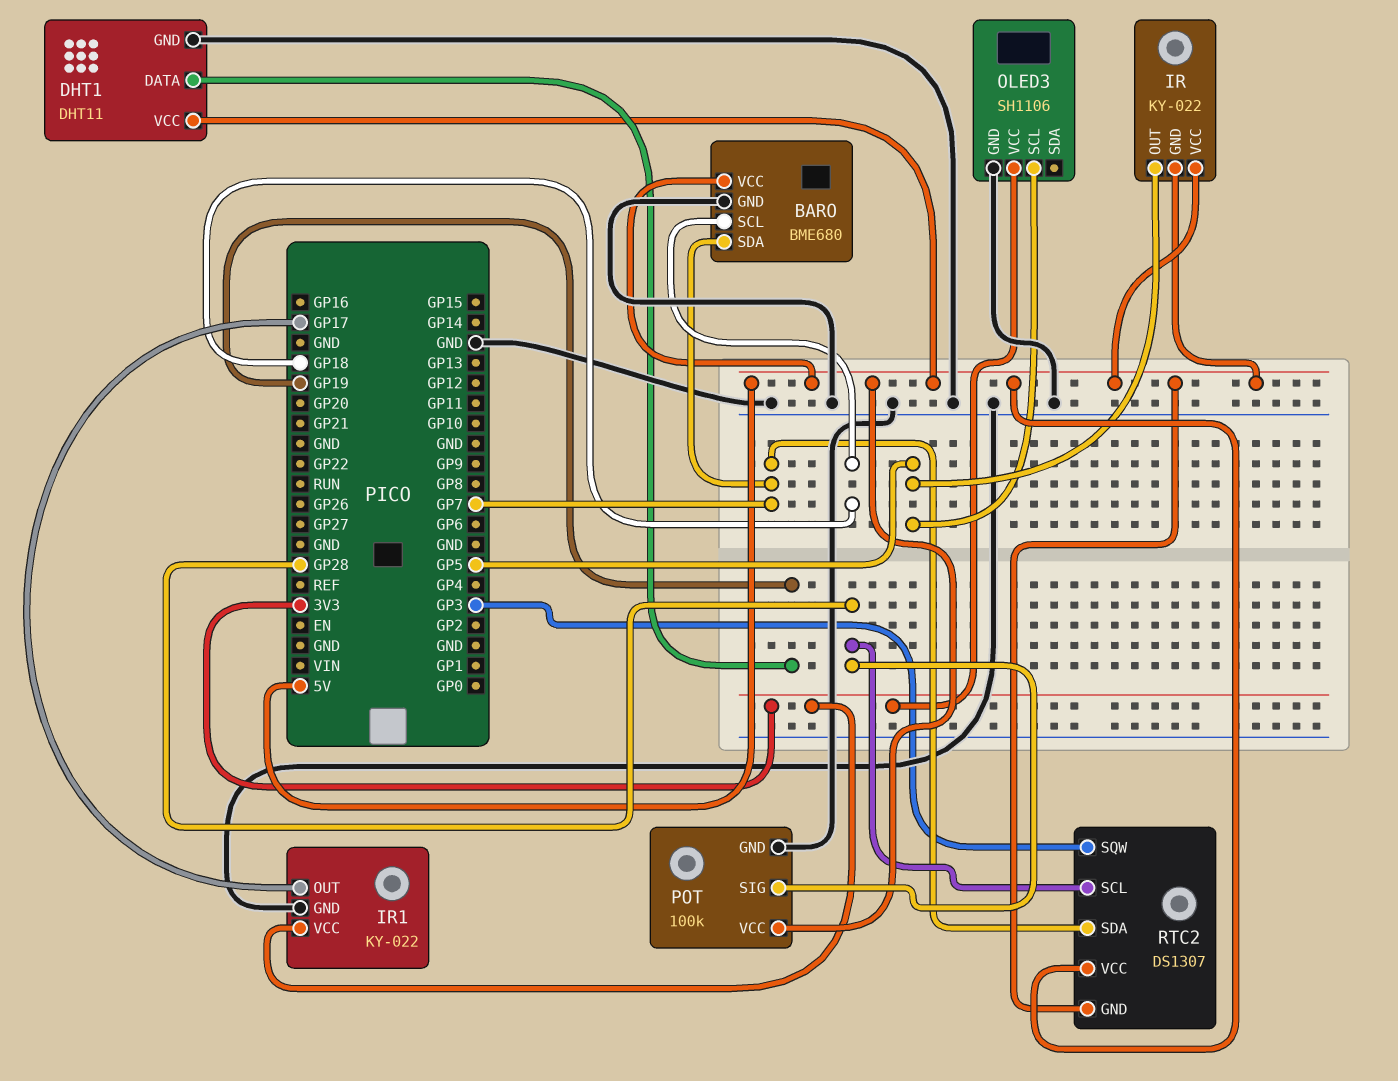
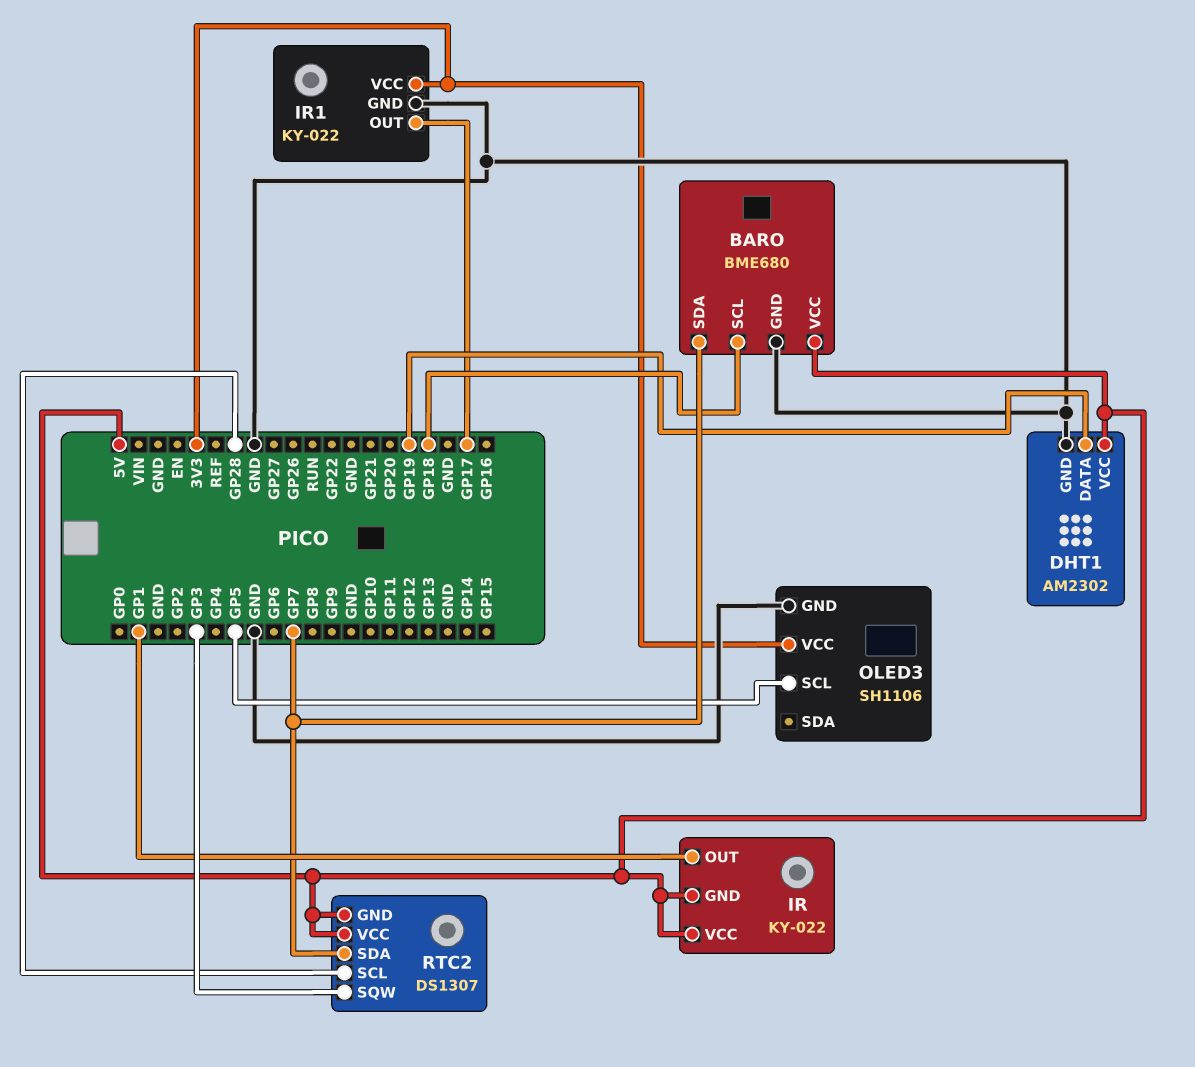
DHT1: DHT11 -> AM2302
IR pin OUT: GP5 -> GP1
POT: 100k -> none
POT pin GND: GND -> none
POT pin SIG: GP28 -> none
POT pin VCC: 5V -> none

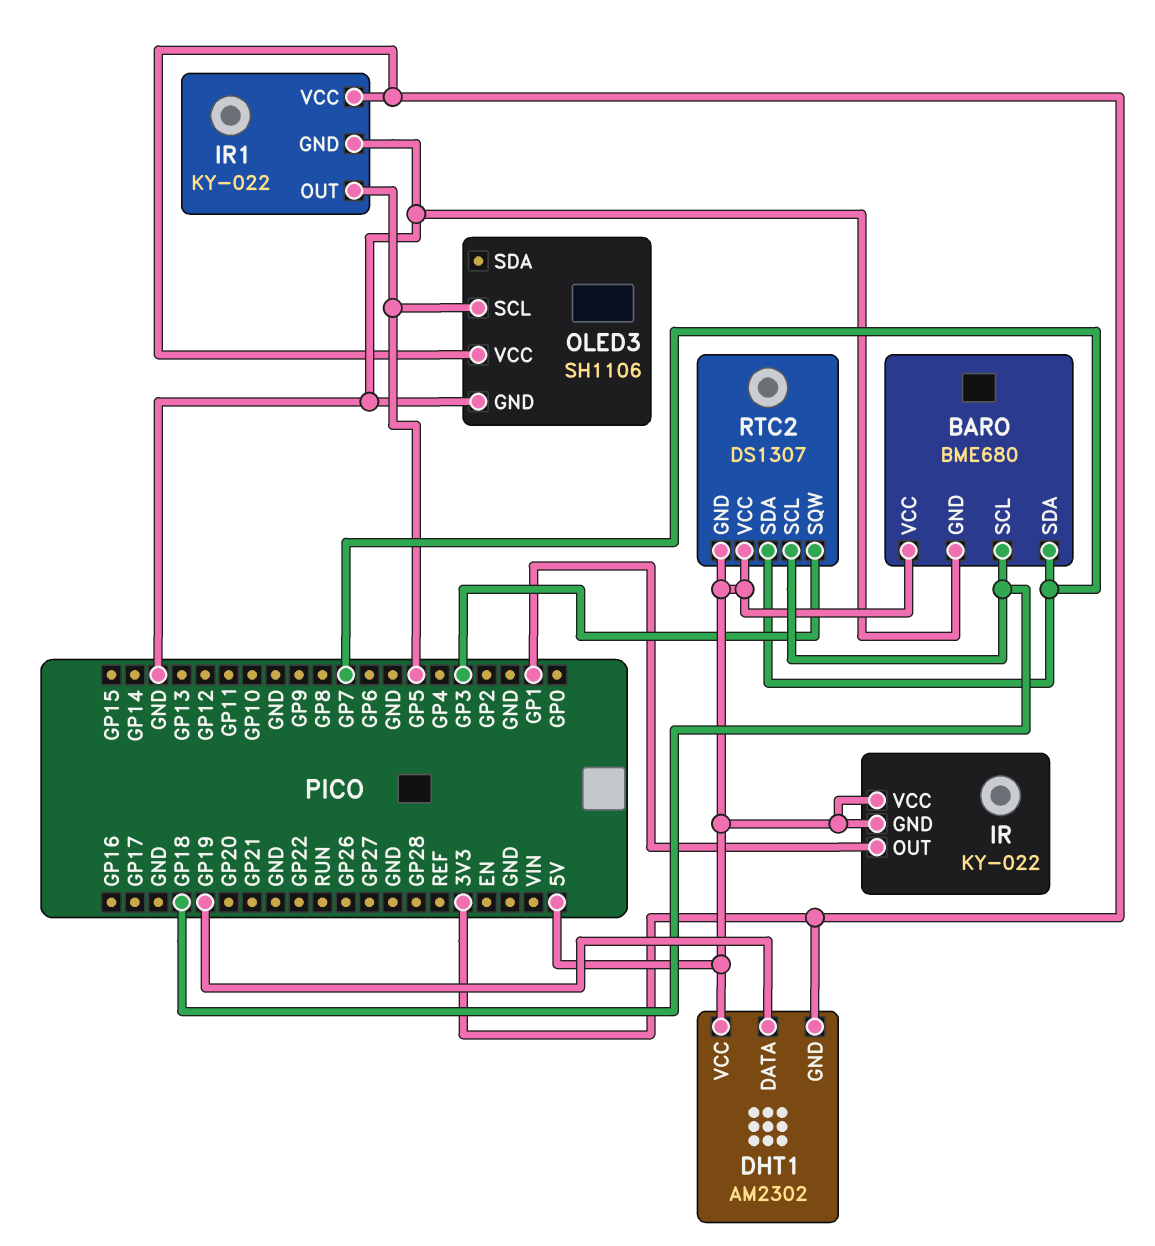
DHT1 pin GND: GND -> 3V3
IR1 pin OUT: GP17 -> GP5
RTC2 pin SCL: GP28 -> GP18

